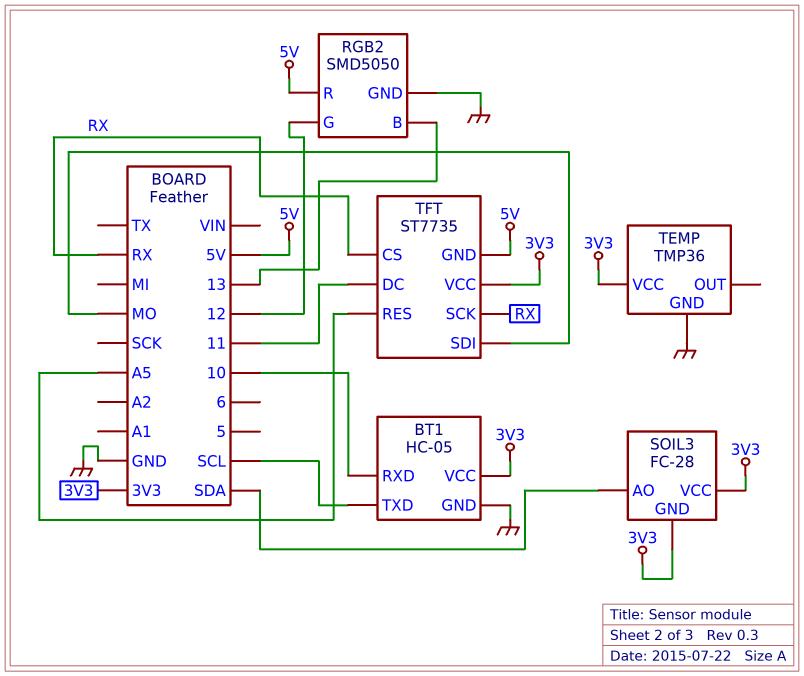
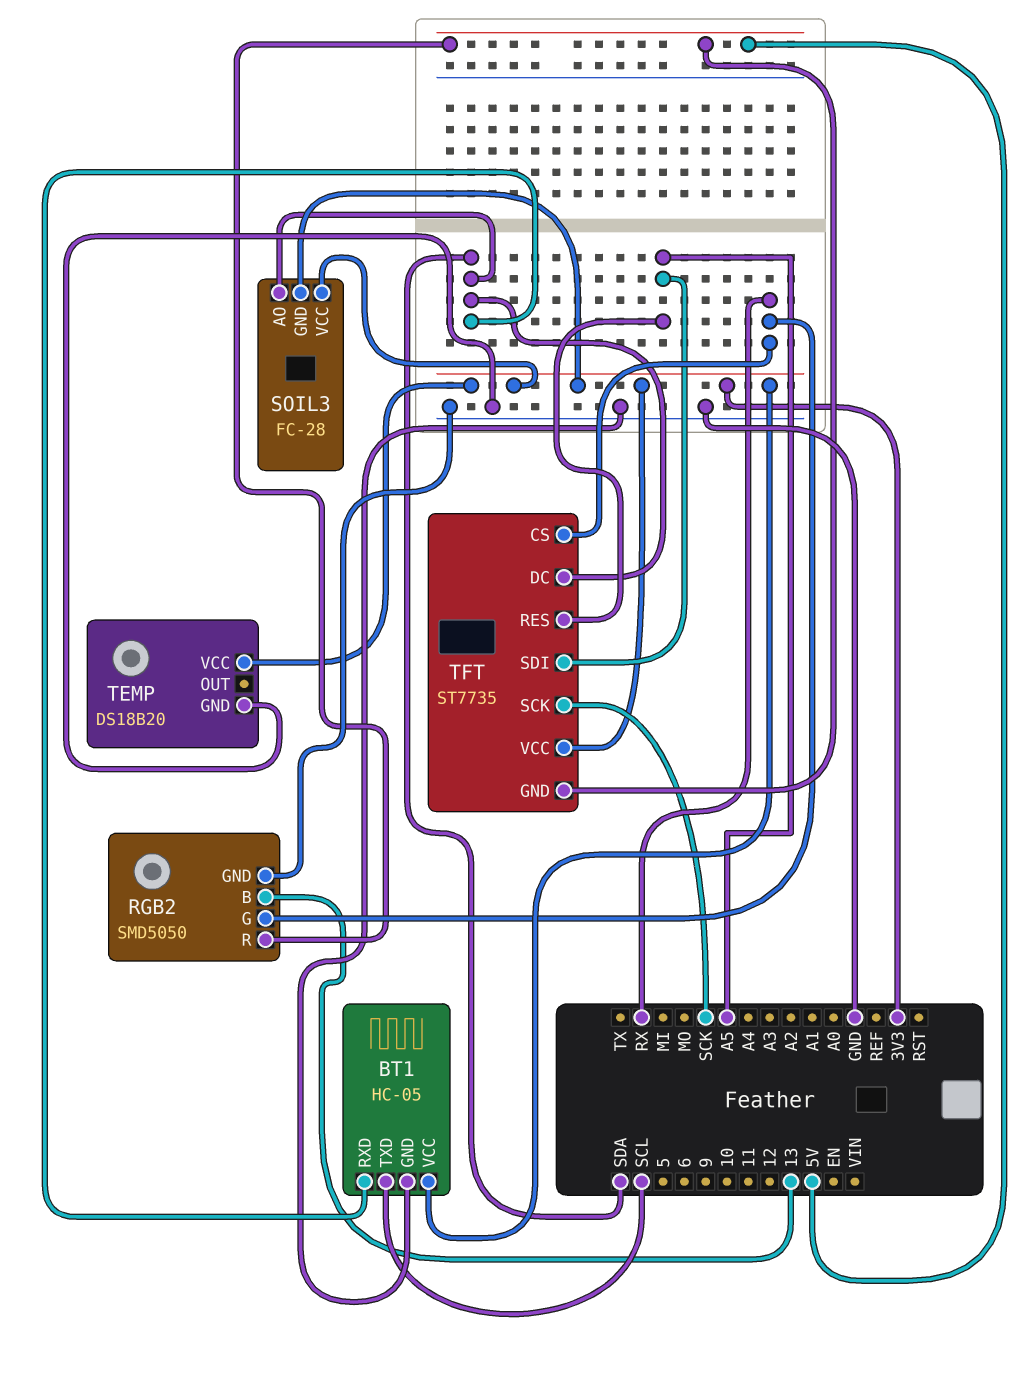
BT1 pin RXD: 10 -> SDA
RGB2 pin G: 12 -> RX
TEMP: TMP36 -> DS18B20
TFT pin DC: 11 -> SDA
TFT pin SCK: RX -> SCK
TFT pin SDI: MO -> A5

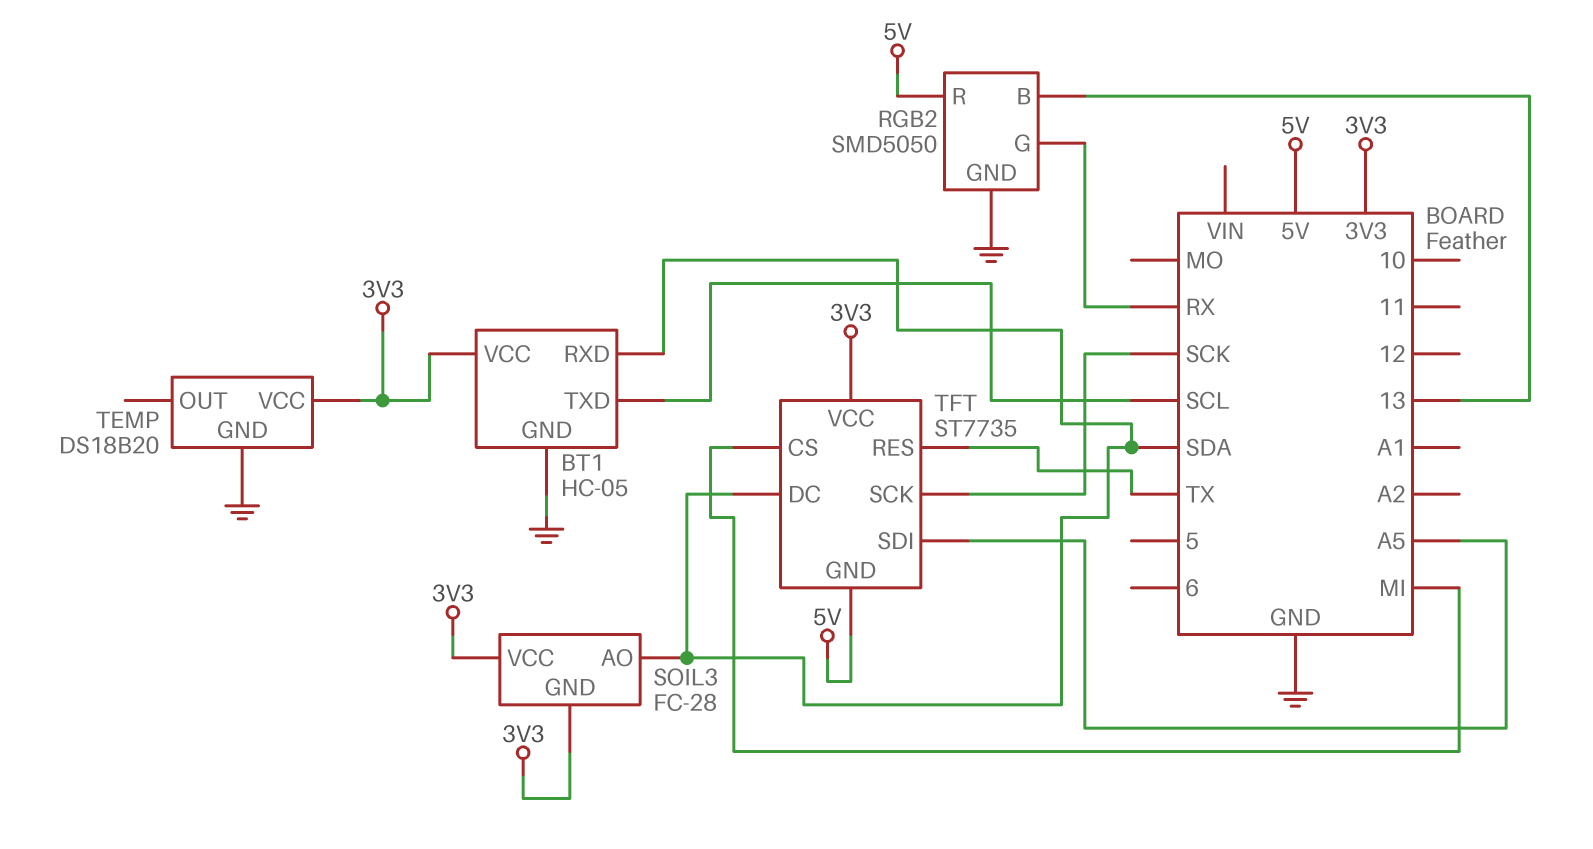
TFT pin CS: RX -> MI
TFT pin RES: A5 -> TX

